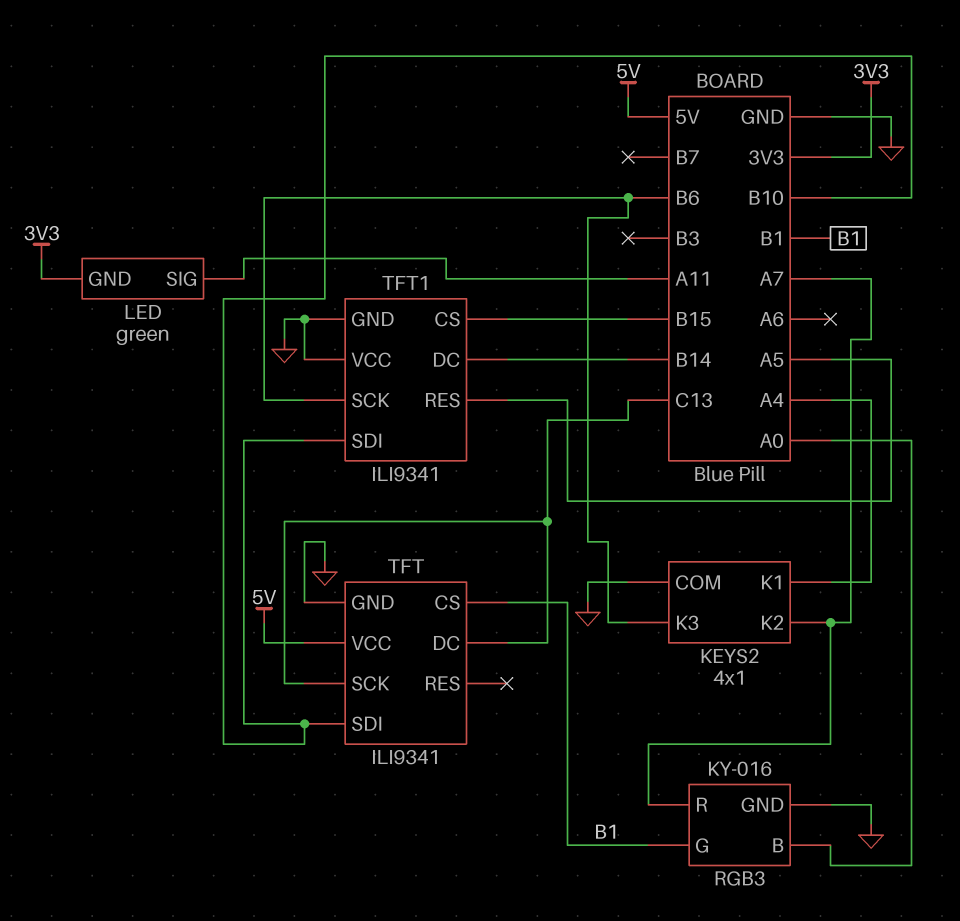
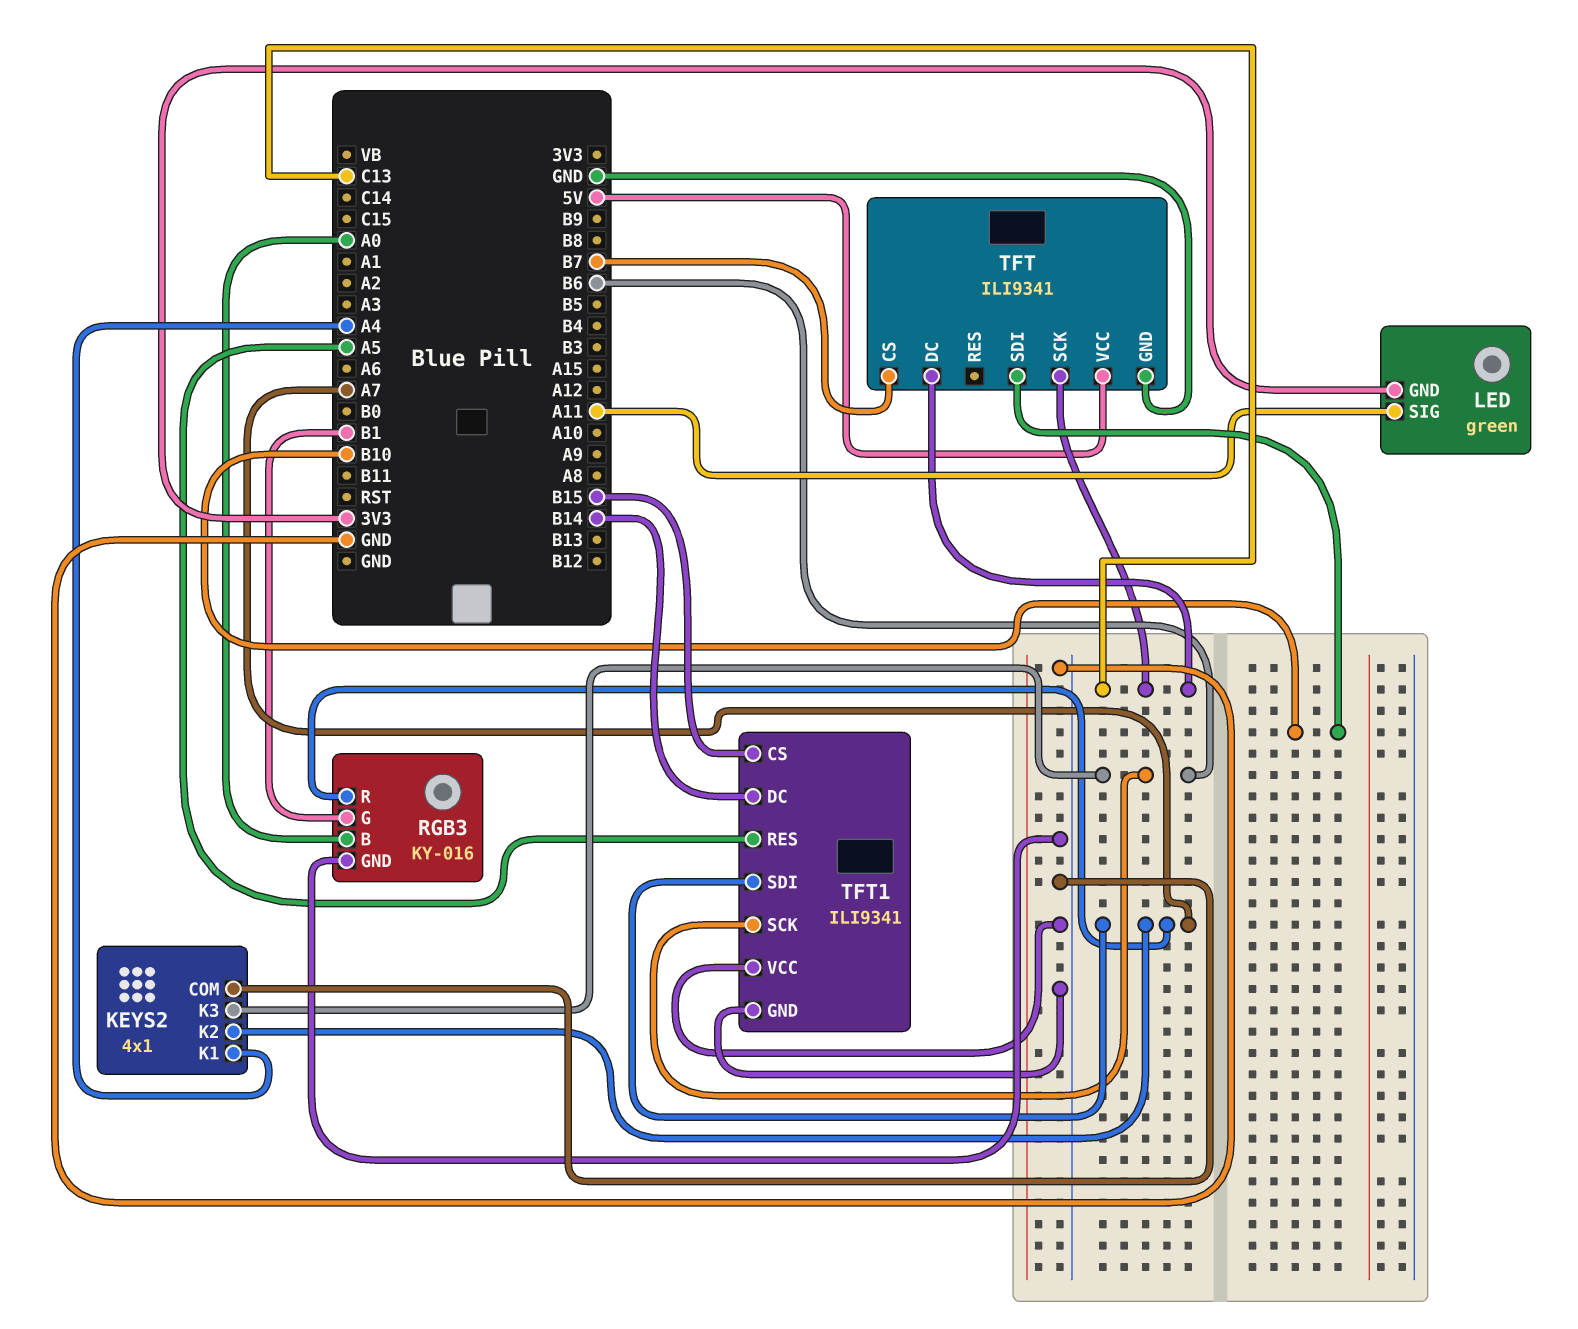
TFT pin CS: B1 -> B7
TFT1 pin SDI: B10 -> A7

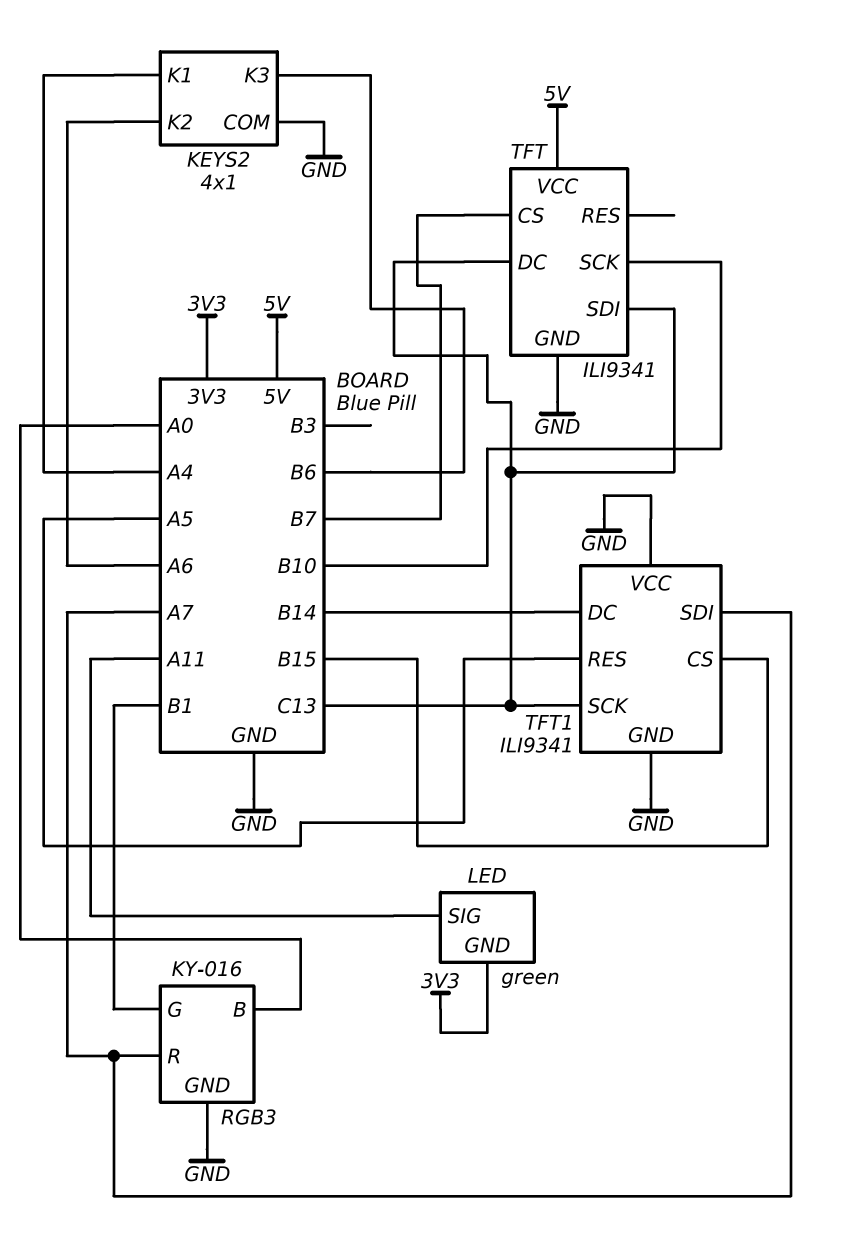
KEYS2 pin K2: A7 -> A6
TFT pin SCK: C13 -> B10
TFT pin SDI: B10 -> C13
TFT1 pin SCK: B6 -> C13

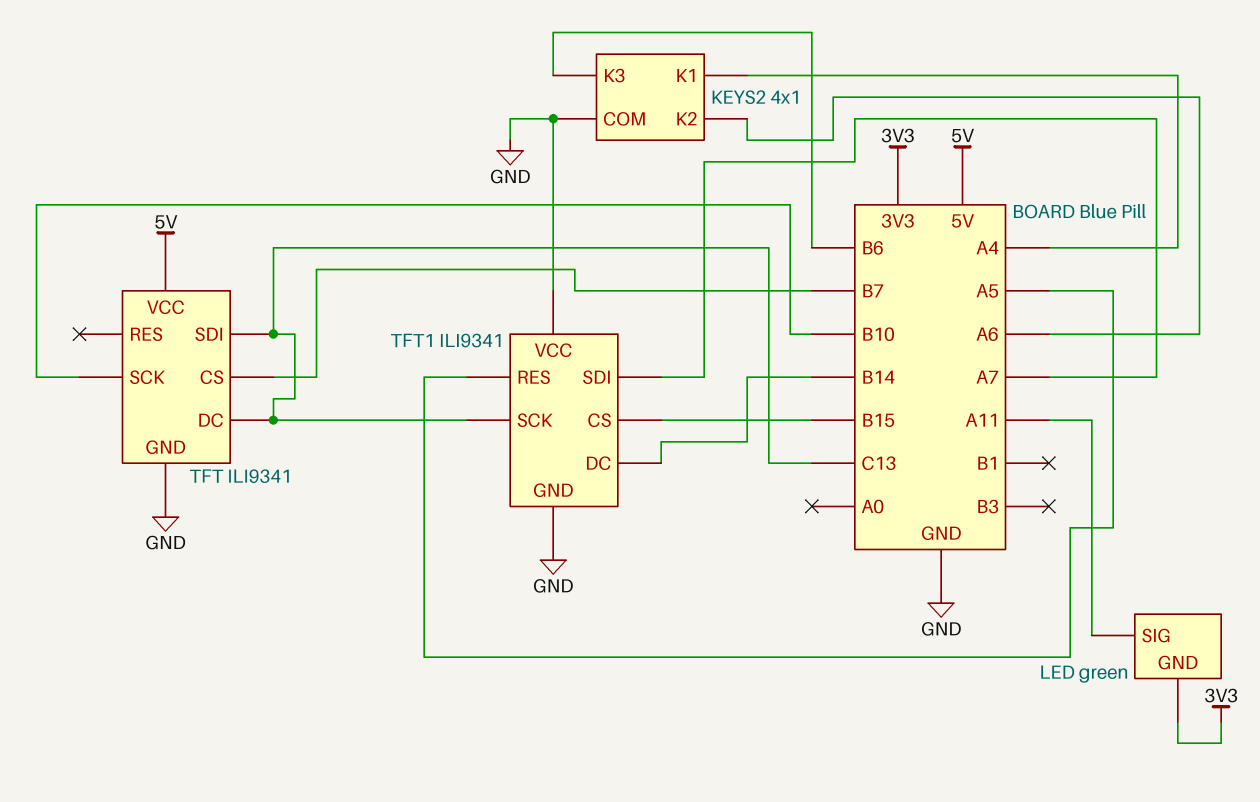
RGB3: KY-016 -> none
RGB3 pin B: A0 -> none
RGB3 pin G: B1 -> none
RGB3 pin GND: GND -> none
RGB3 pin R: A7 -> none

